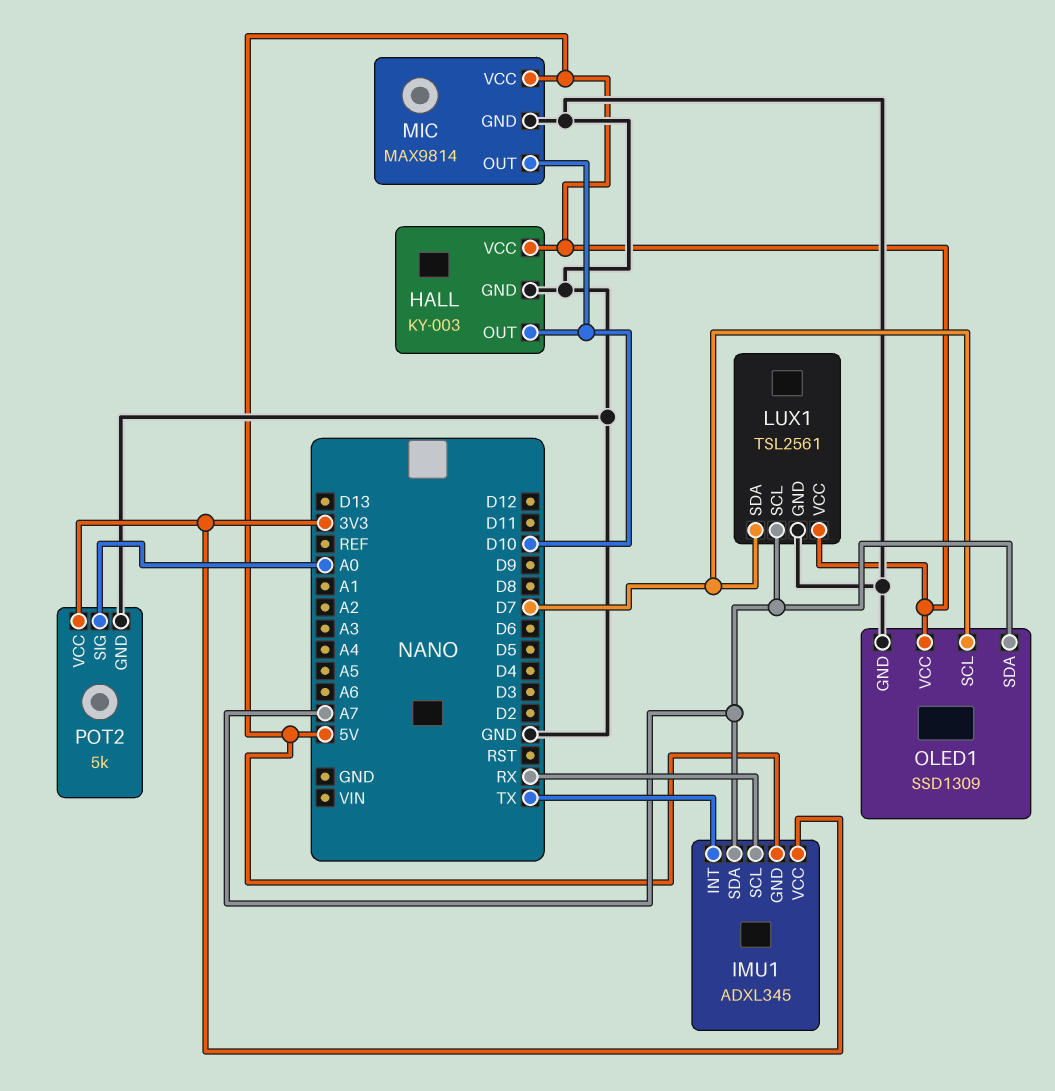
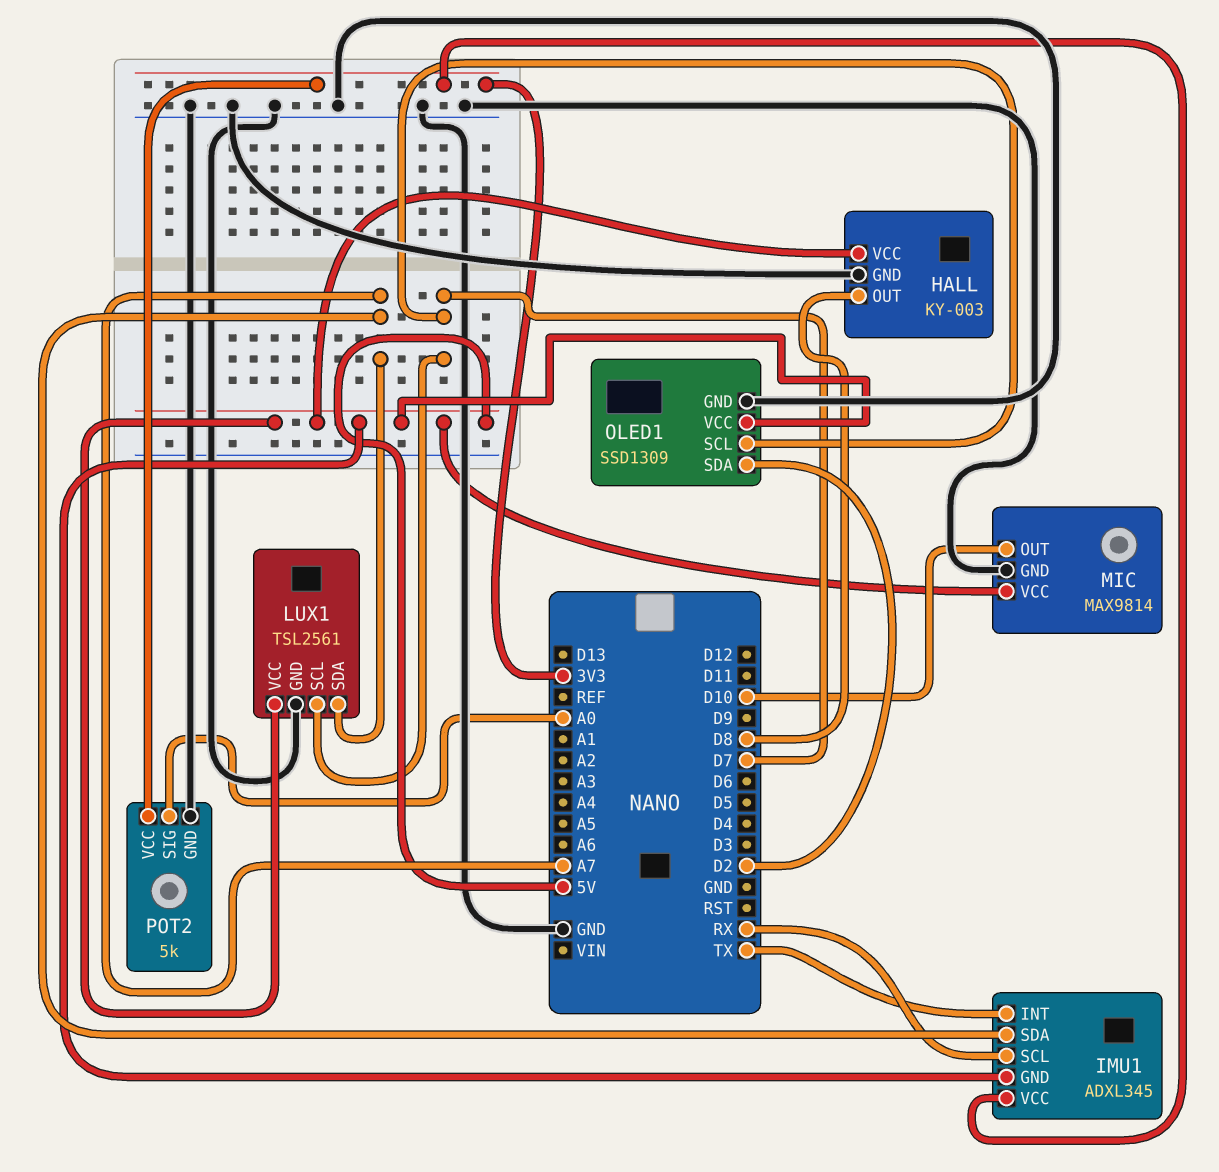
HALL pin OUT: D10 -> D8
LUX1 pin SCL: A7 -> D7
LUX1 pin SDA: D7 -> A7
OLED1 pin SDA: A7 -> D2

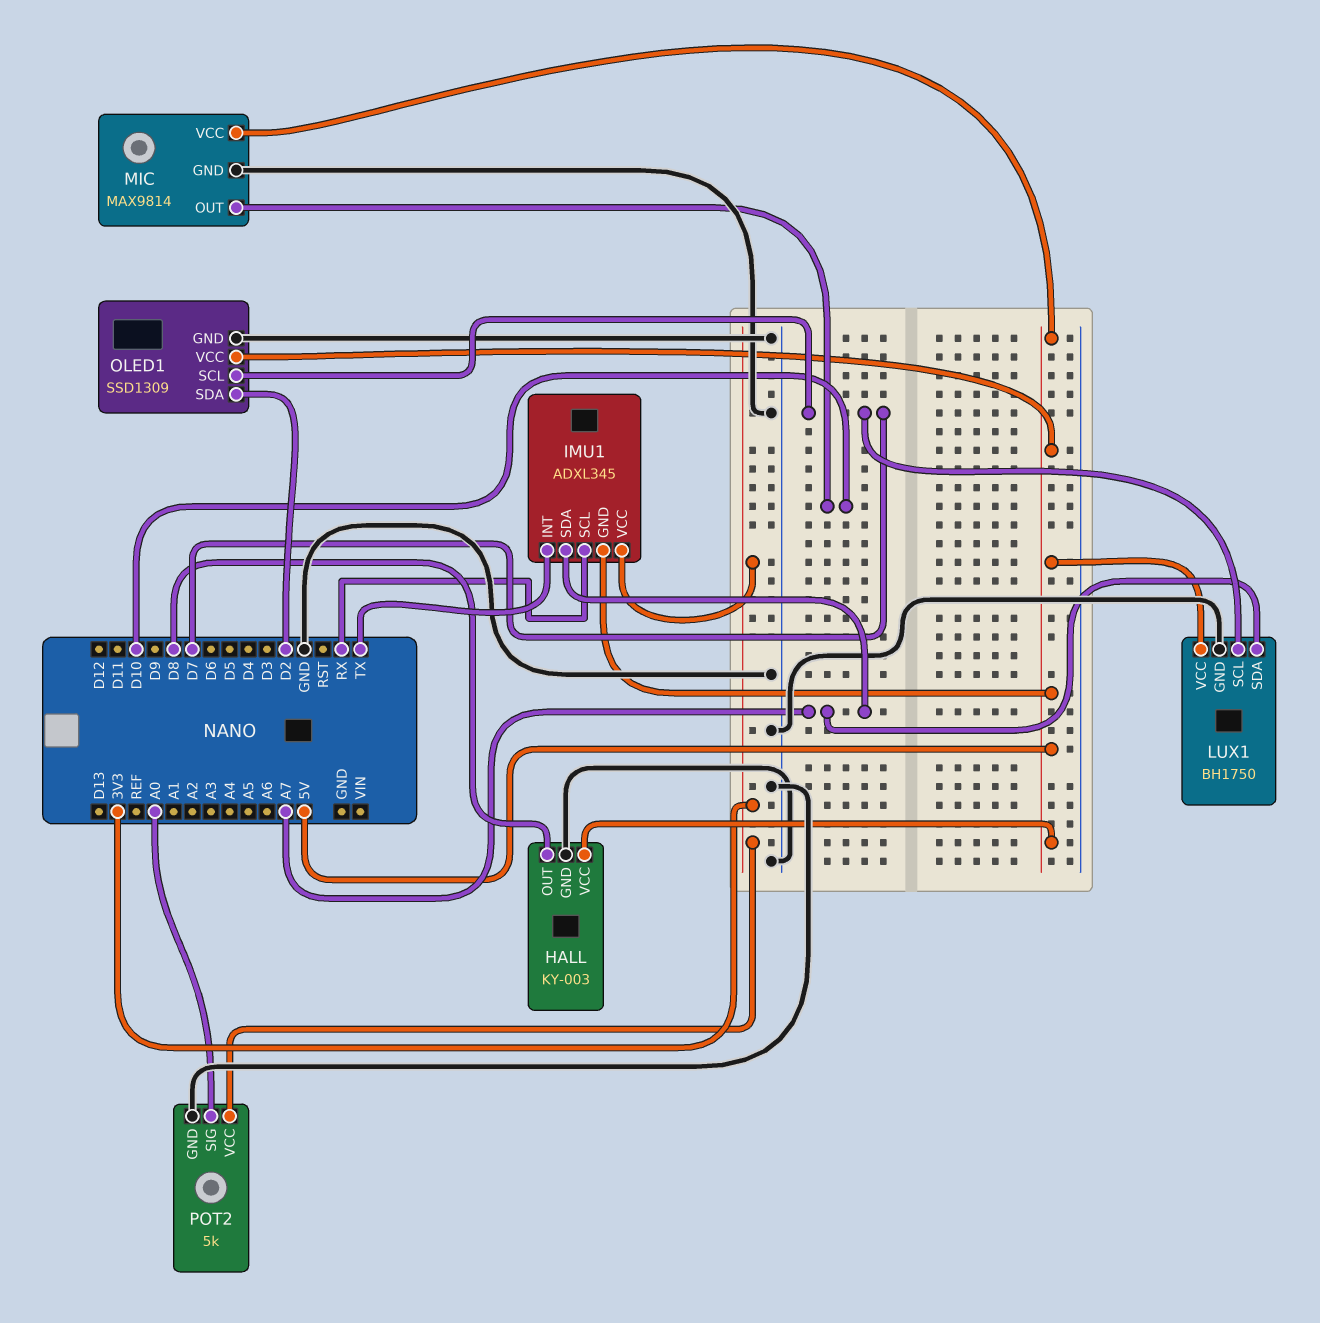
LUX1: TSL2561 -> BH1750

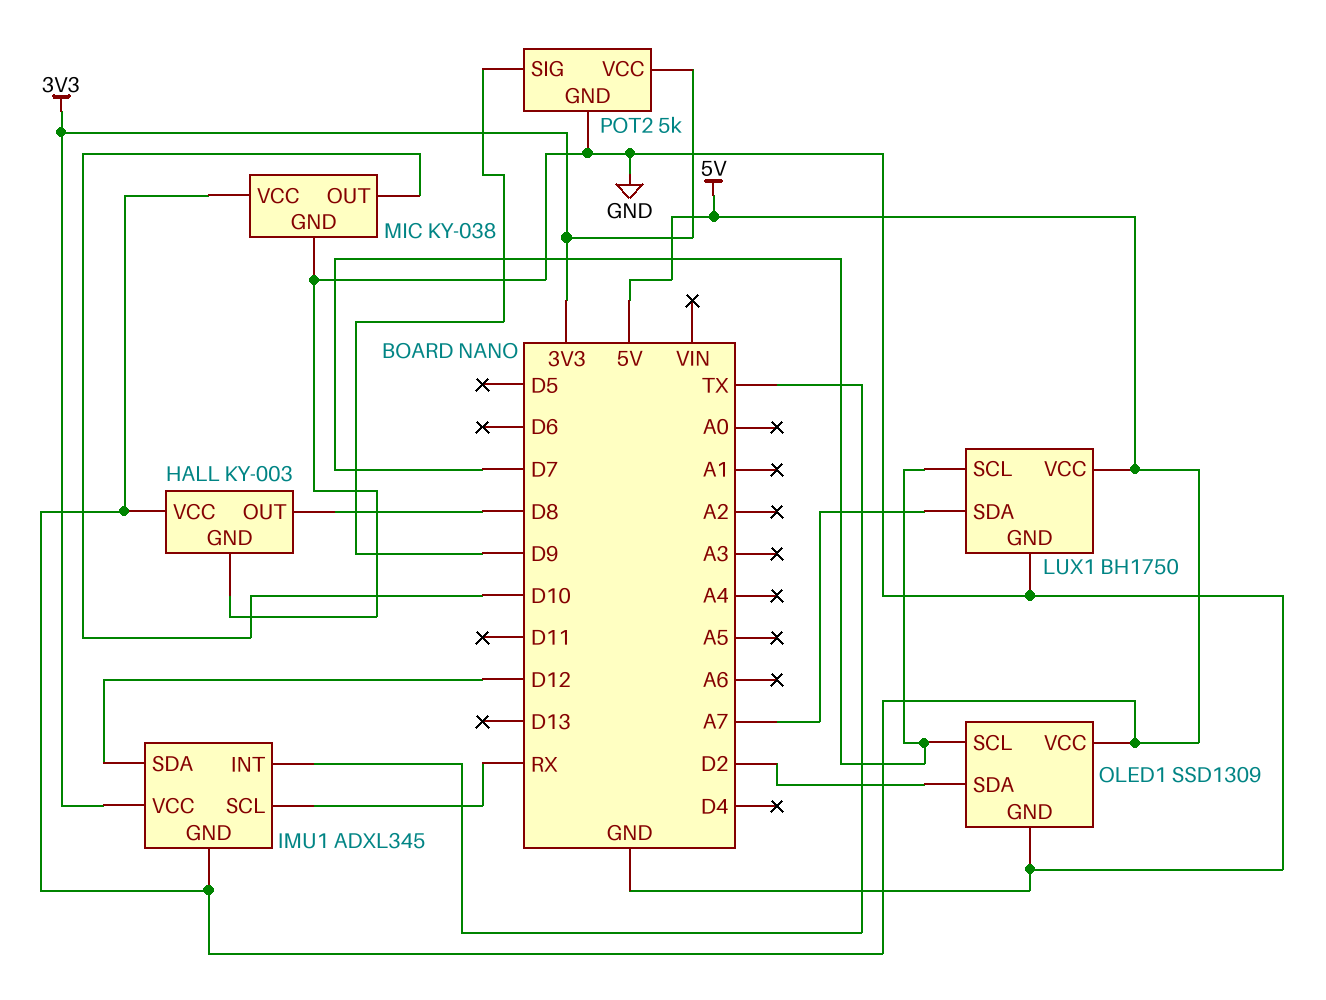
IMU1 pin SDA: A7 -> D12
MIC: MAX9814 -> KY-038
POT2 pin SIG: A0 -> D9

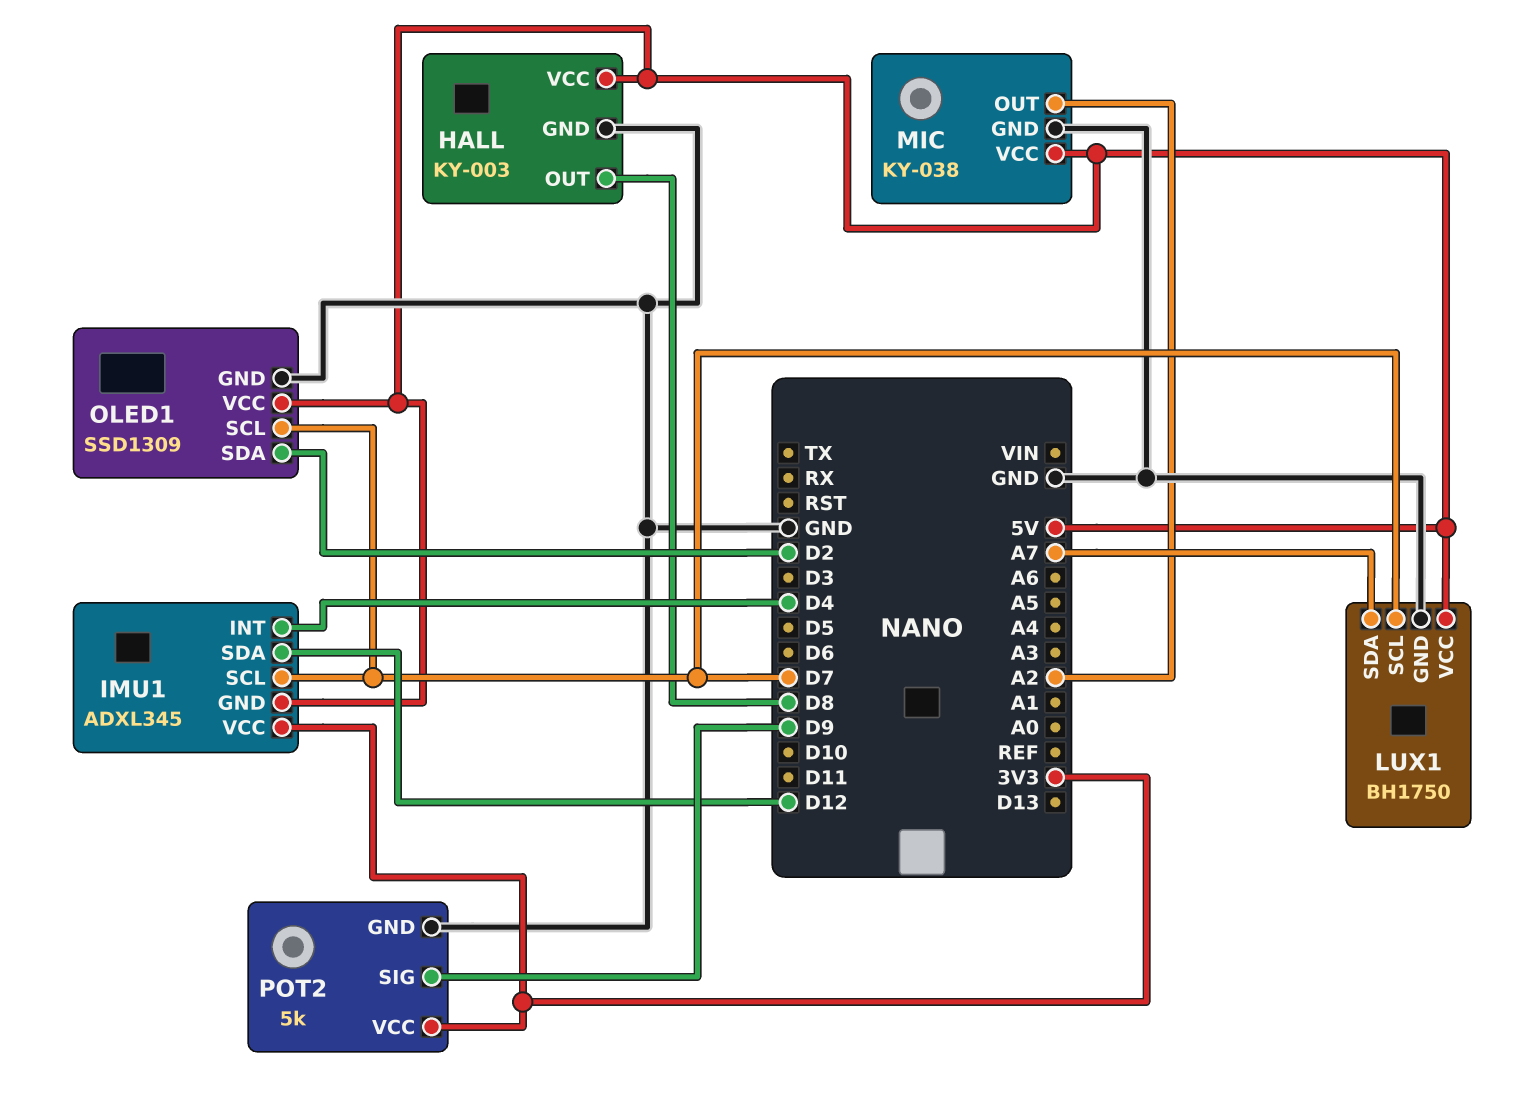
IMU1 pin INT: TX -> D4
IMU1 pin SCL: RX -> D7
MIC pin OUT: D10 -> A2

